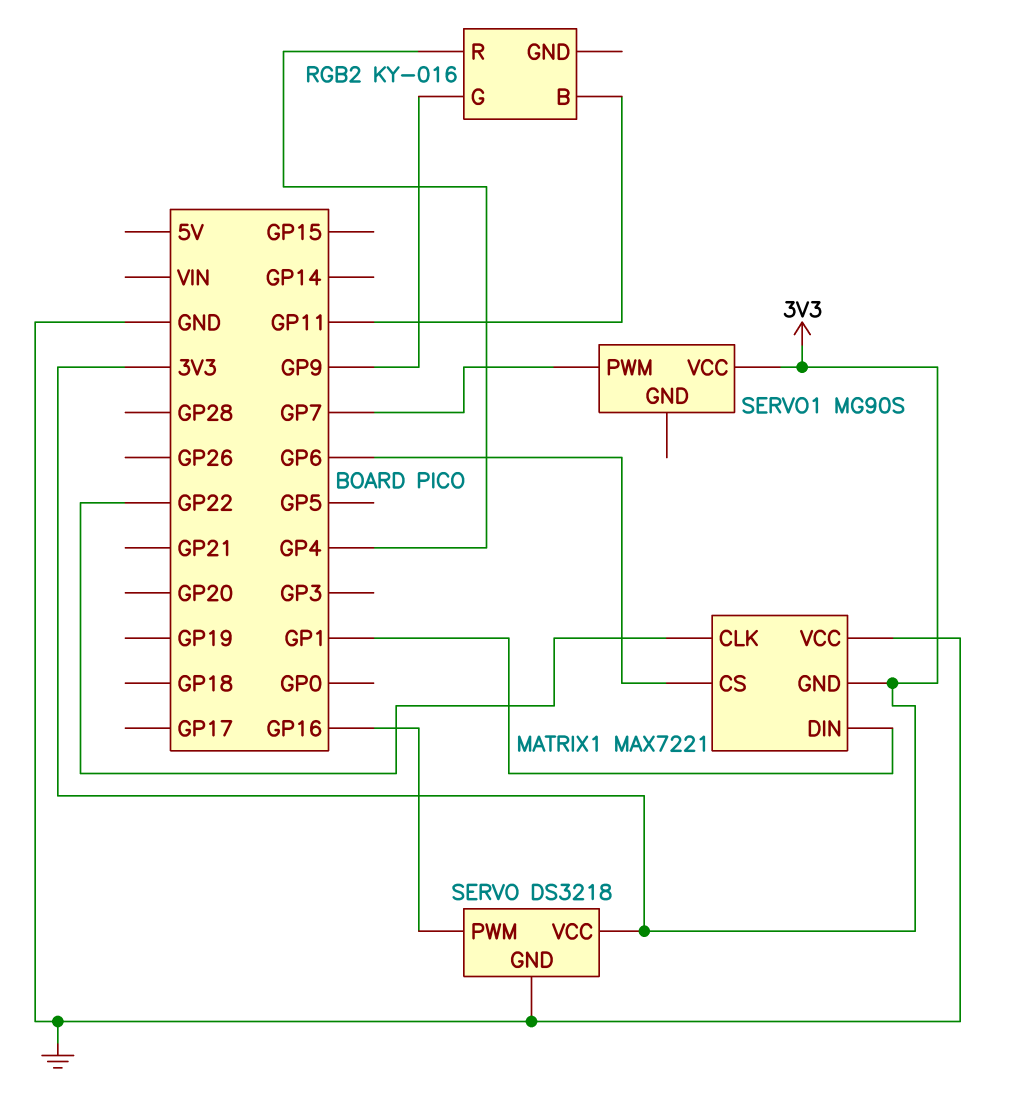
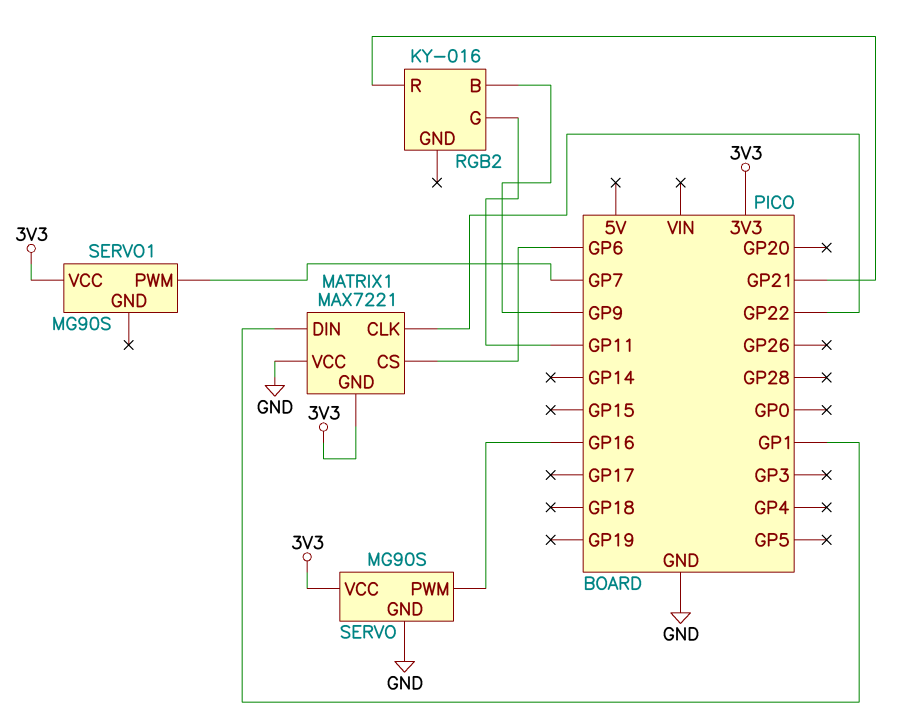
RGB2 pin B: GP11 -> GP9
RGB2 pin G: GP9 -> GP11
RGB2 pin R: GP4 -> GP21
SERVO: DS3218 -> MG90S

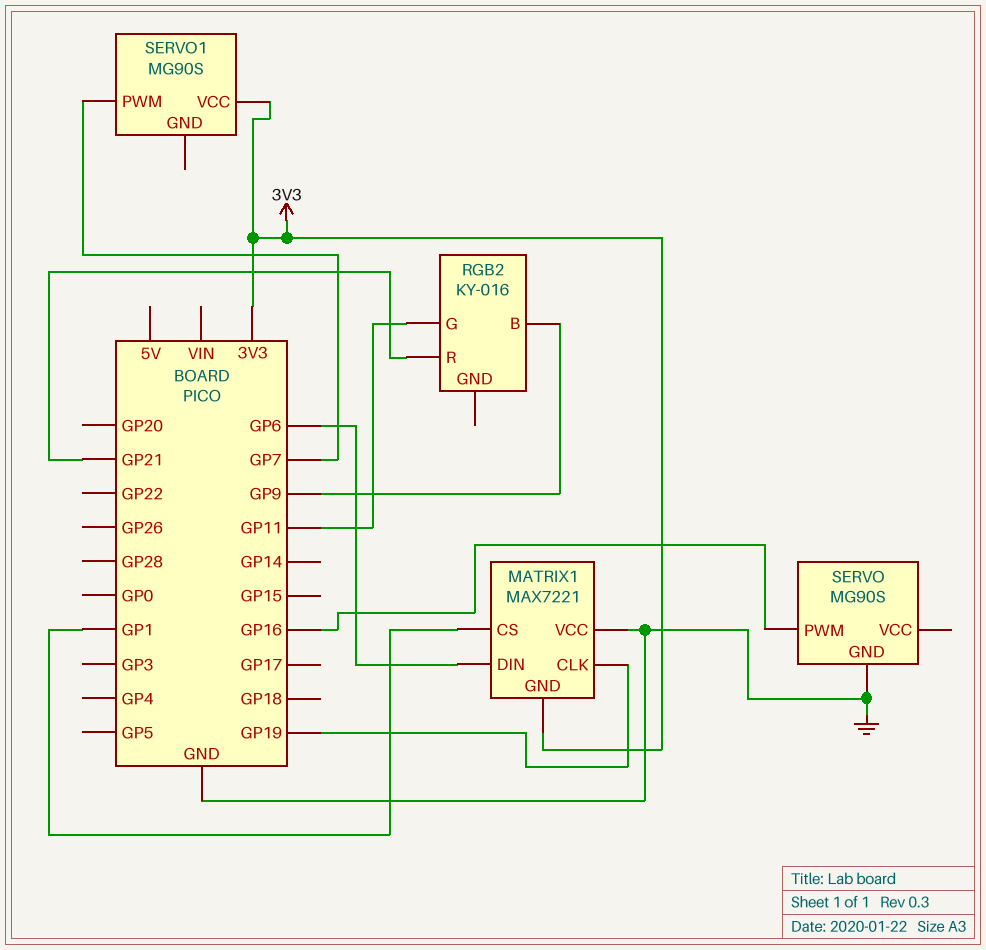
MATRIX1 pin CLK: GP22 -> GP19
MATRIX1 pin CS: GP6 -> GP1
MATRIX1 pin DIN: GP1 -> GP6
SERVO pin VCC: 3V3 -> none

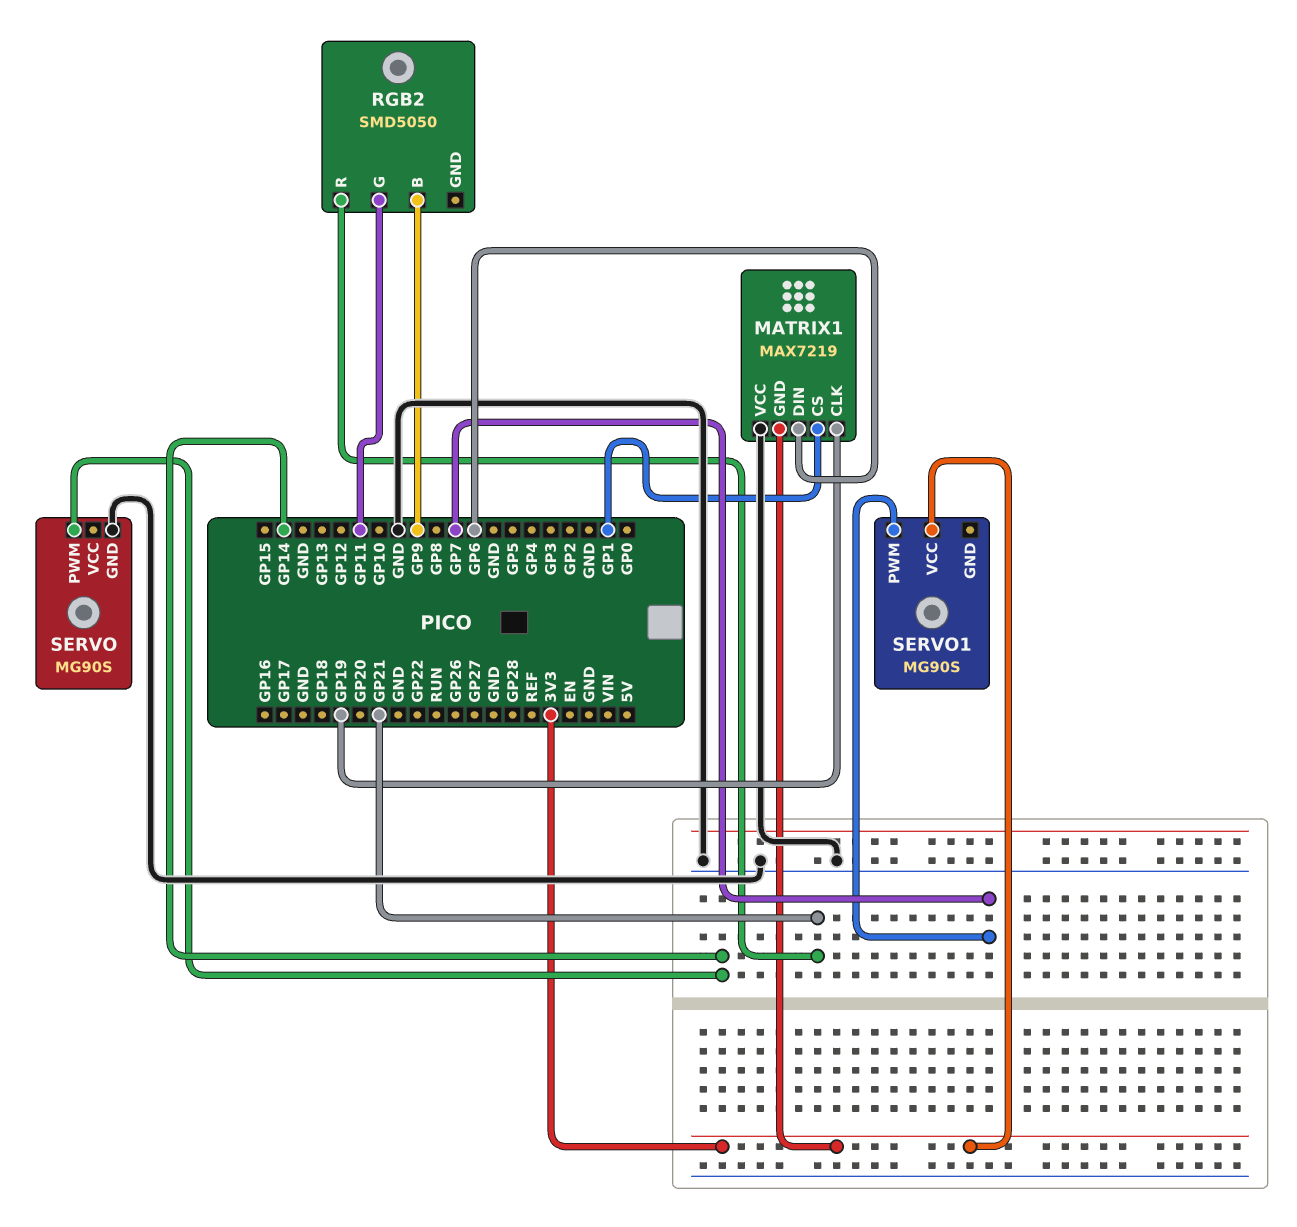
MATRIX1: MAX7221 -> MAX7219
RGB2: KY-016 -> SMD5050
SERVO pin PWM: GP16 -> GP14

